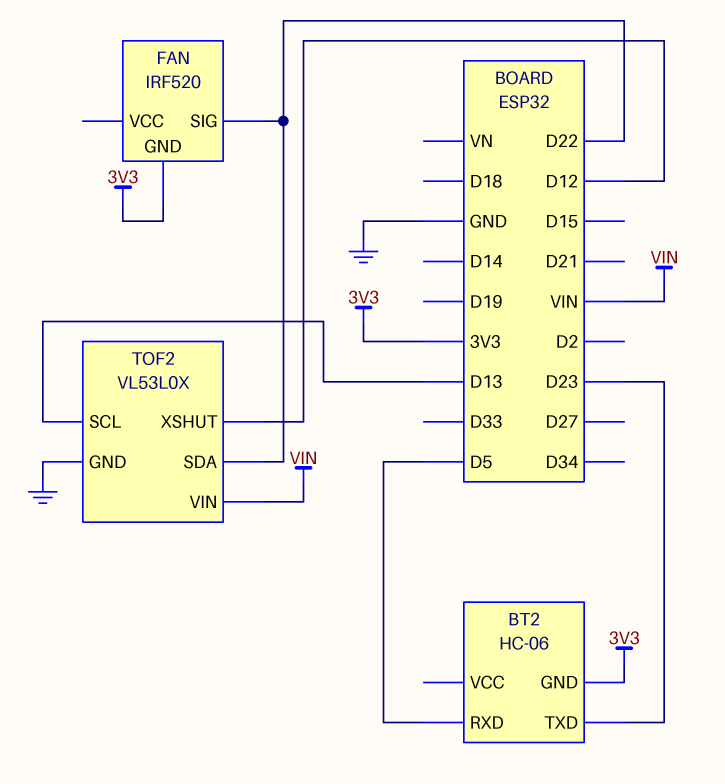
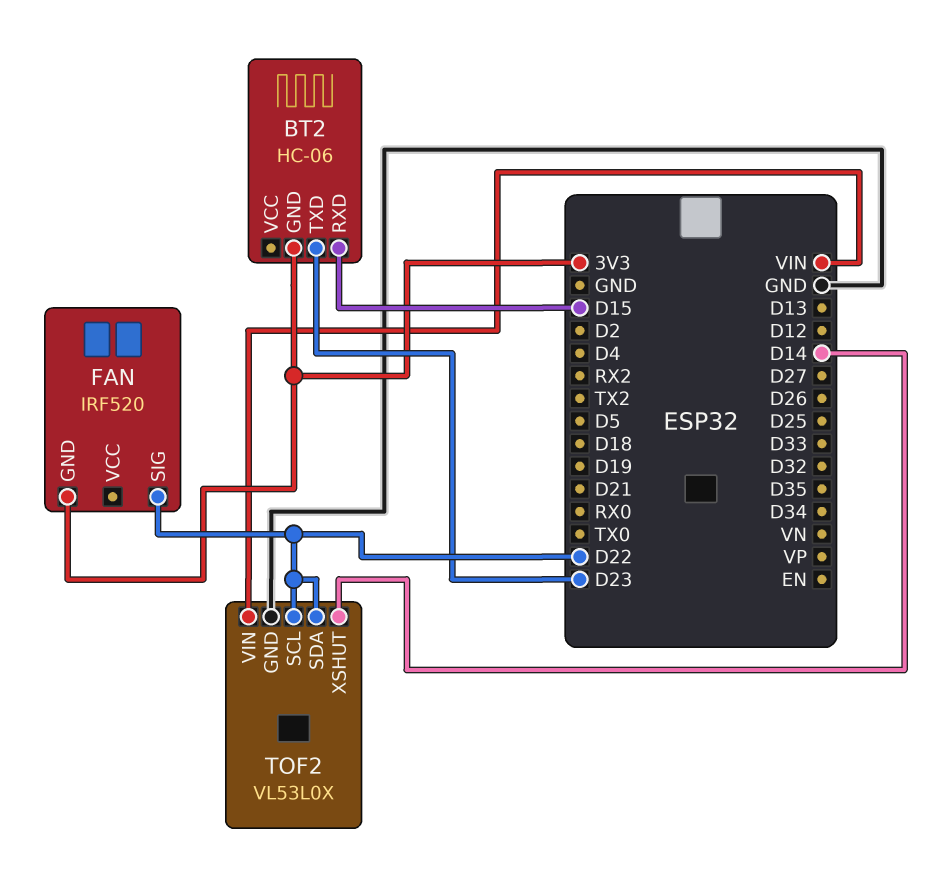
BT2 pin RXD: D5 -> D15
TOF2 pin SCL: D13 -> D22
TOF2 pin XSHUT: D12 -> D14

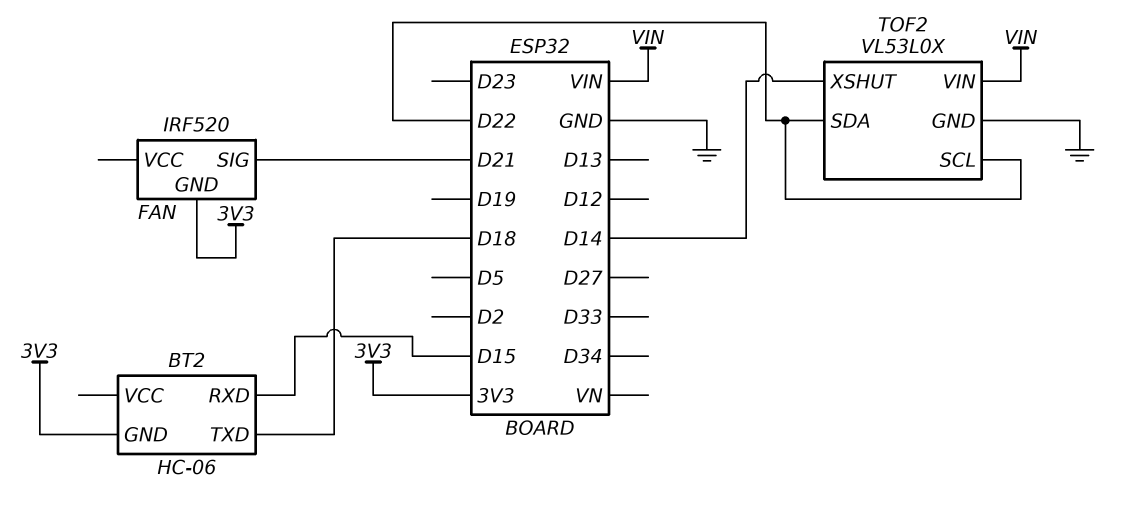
BT2 pin TXD: D23 -> D18
FAN pin SIG: D22 -> D21

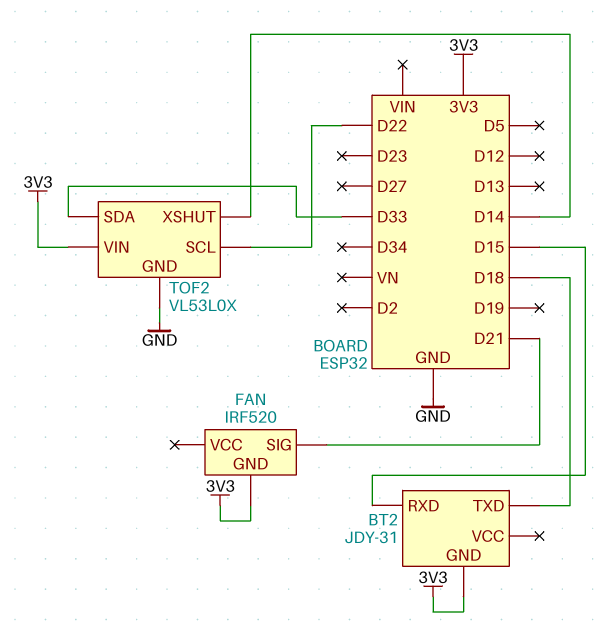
BT2: HC-06 -> JDY-31
TOF2 pin SDA: D22 -> D33
TOF2 pin VIN: VIN -> 3V3

